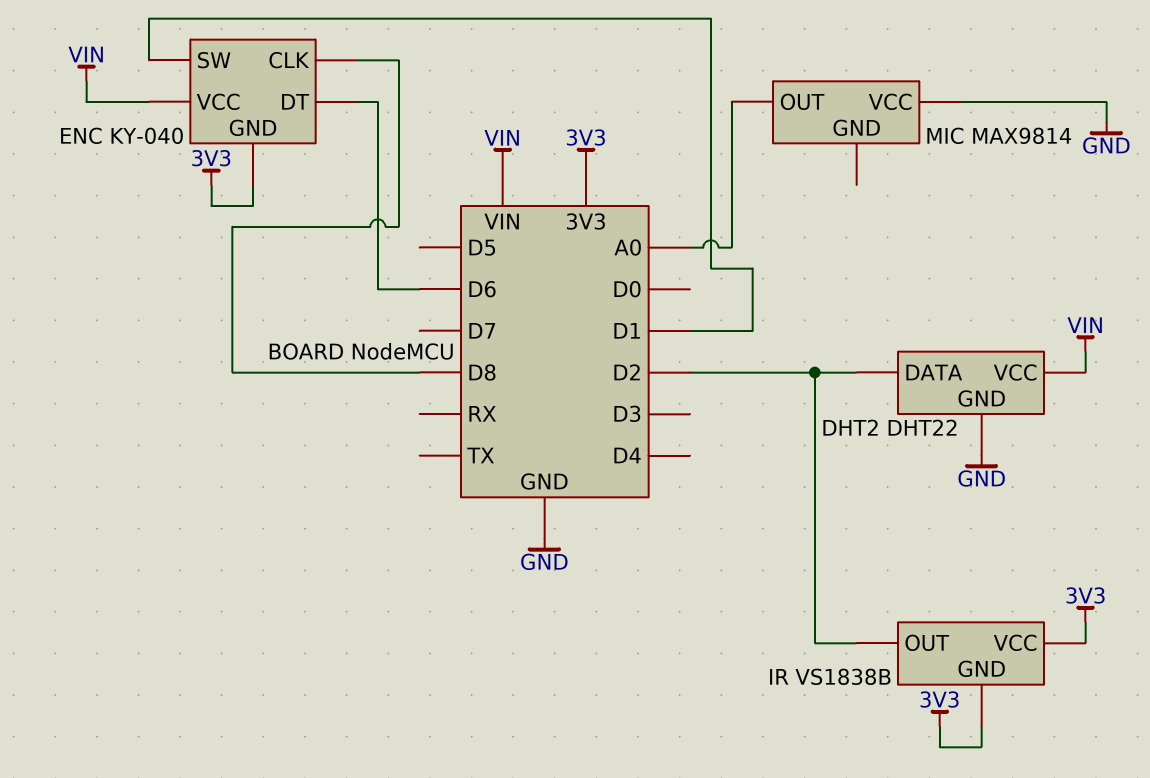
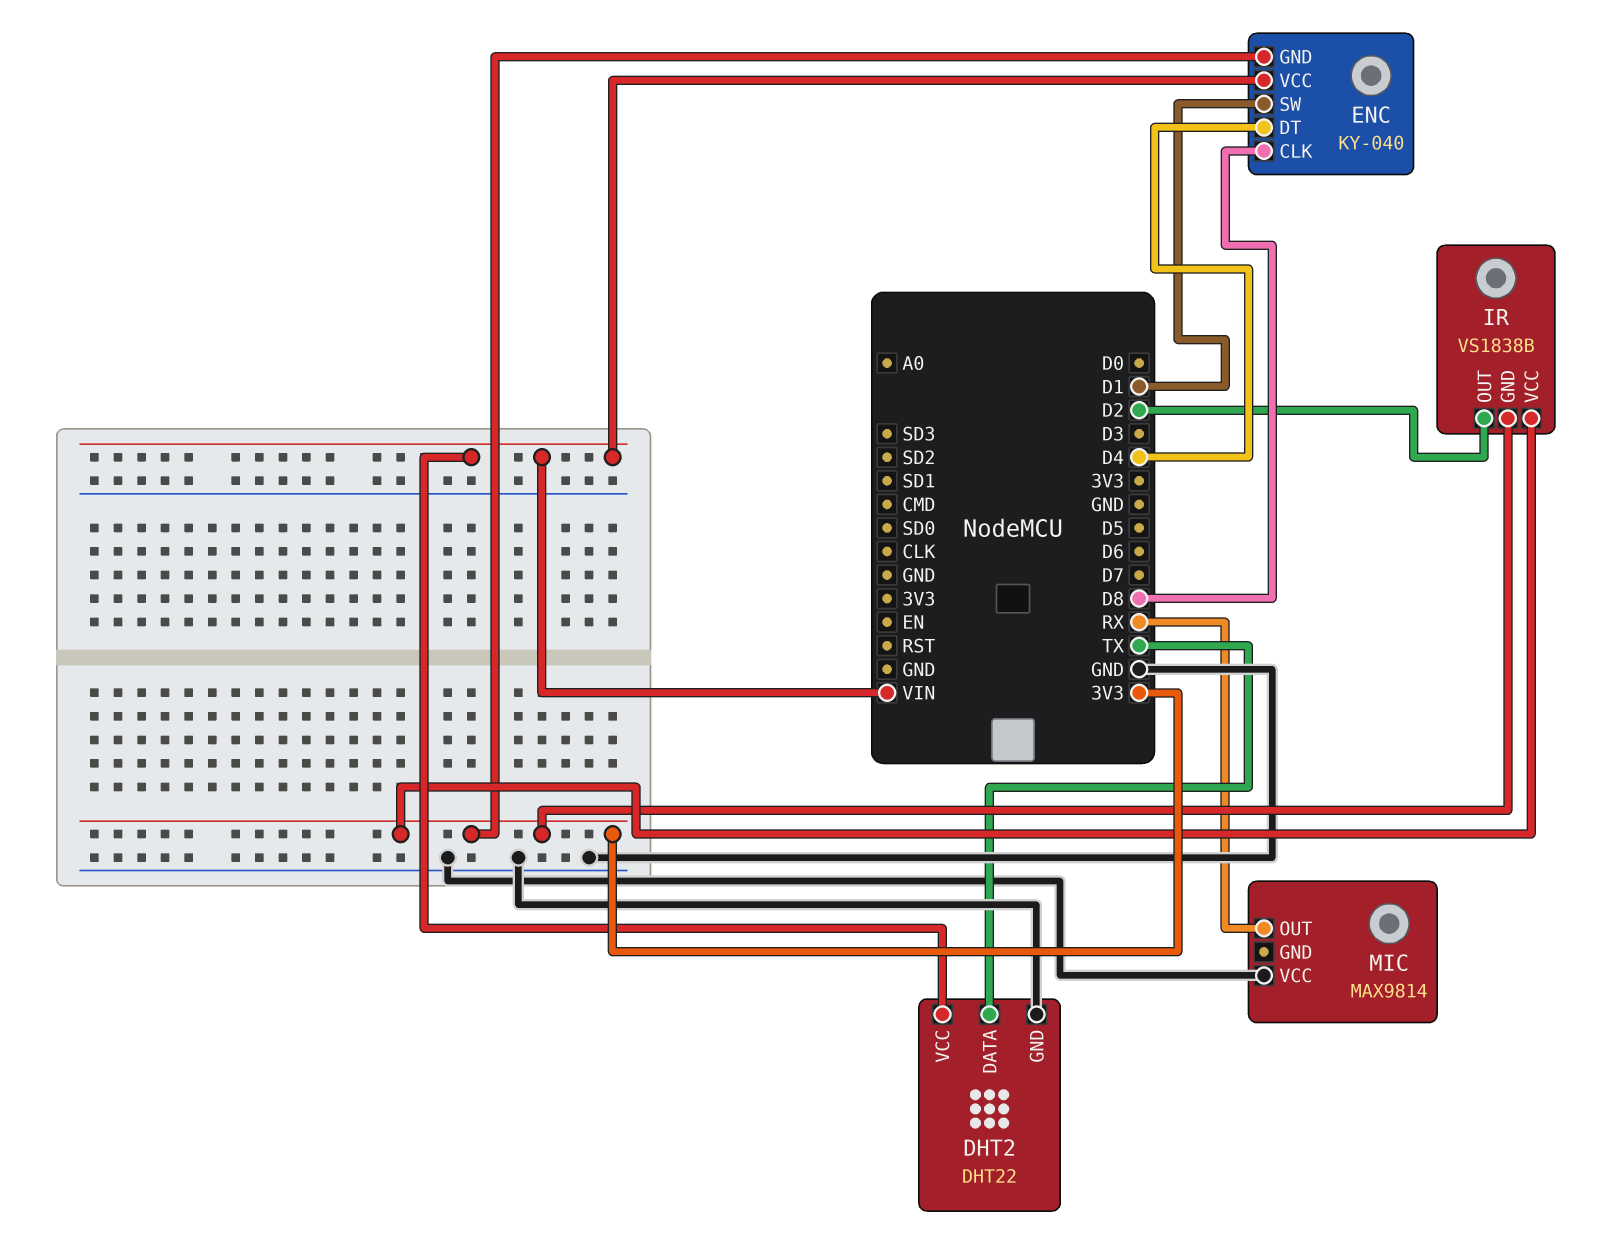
DHT2 pin DATA: D2 -> TX
ENC pin DT: D6 -> D4
MIC pin OUT: A0 -> RX

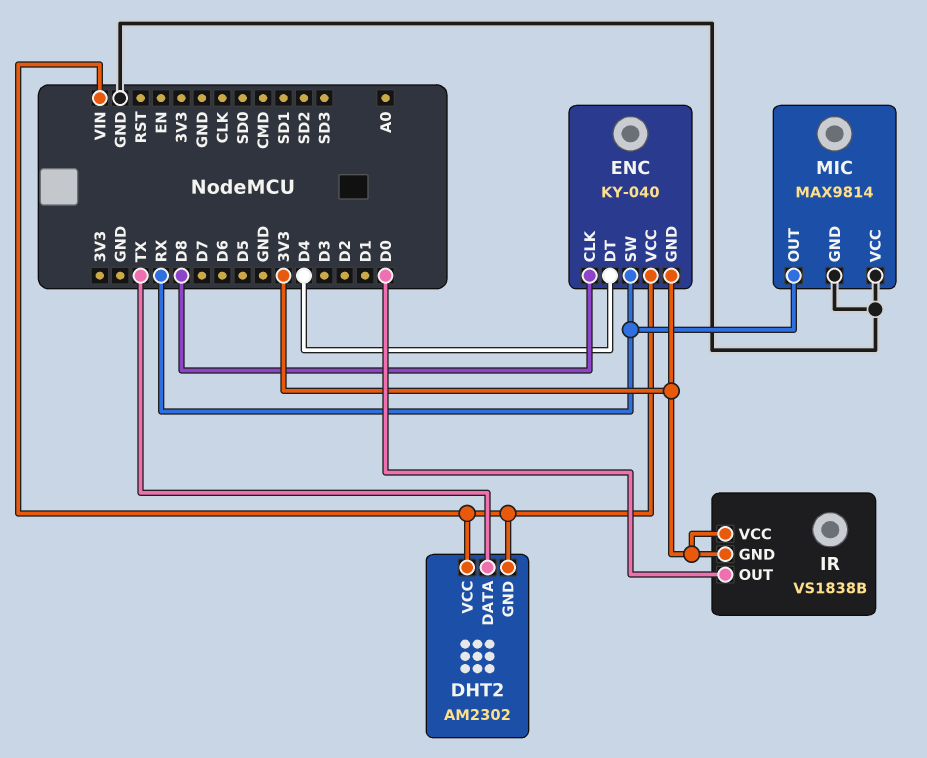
DHT2: DHT22 -> AM2302
DHT2 pin GND: GND -> VIN
ENC pin SW: D1 -> RX
IR pin OUT: D2 -> D0
MIC pin GND: none -> GND

